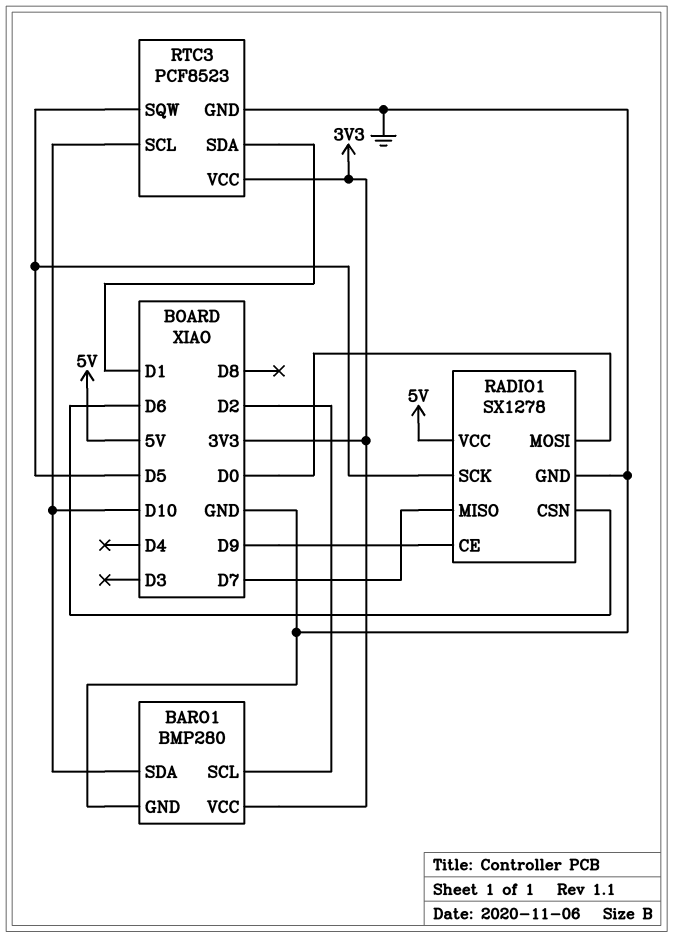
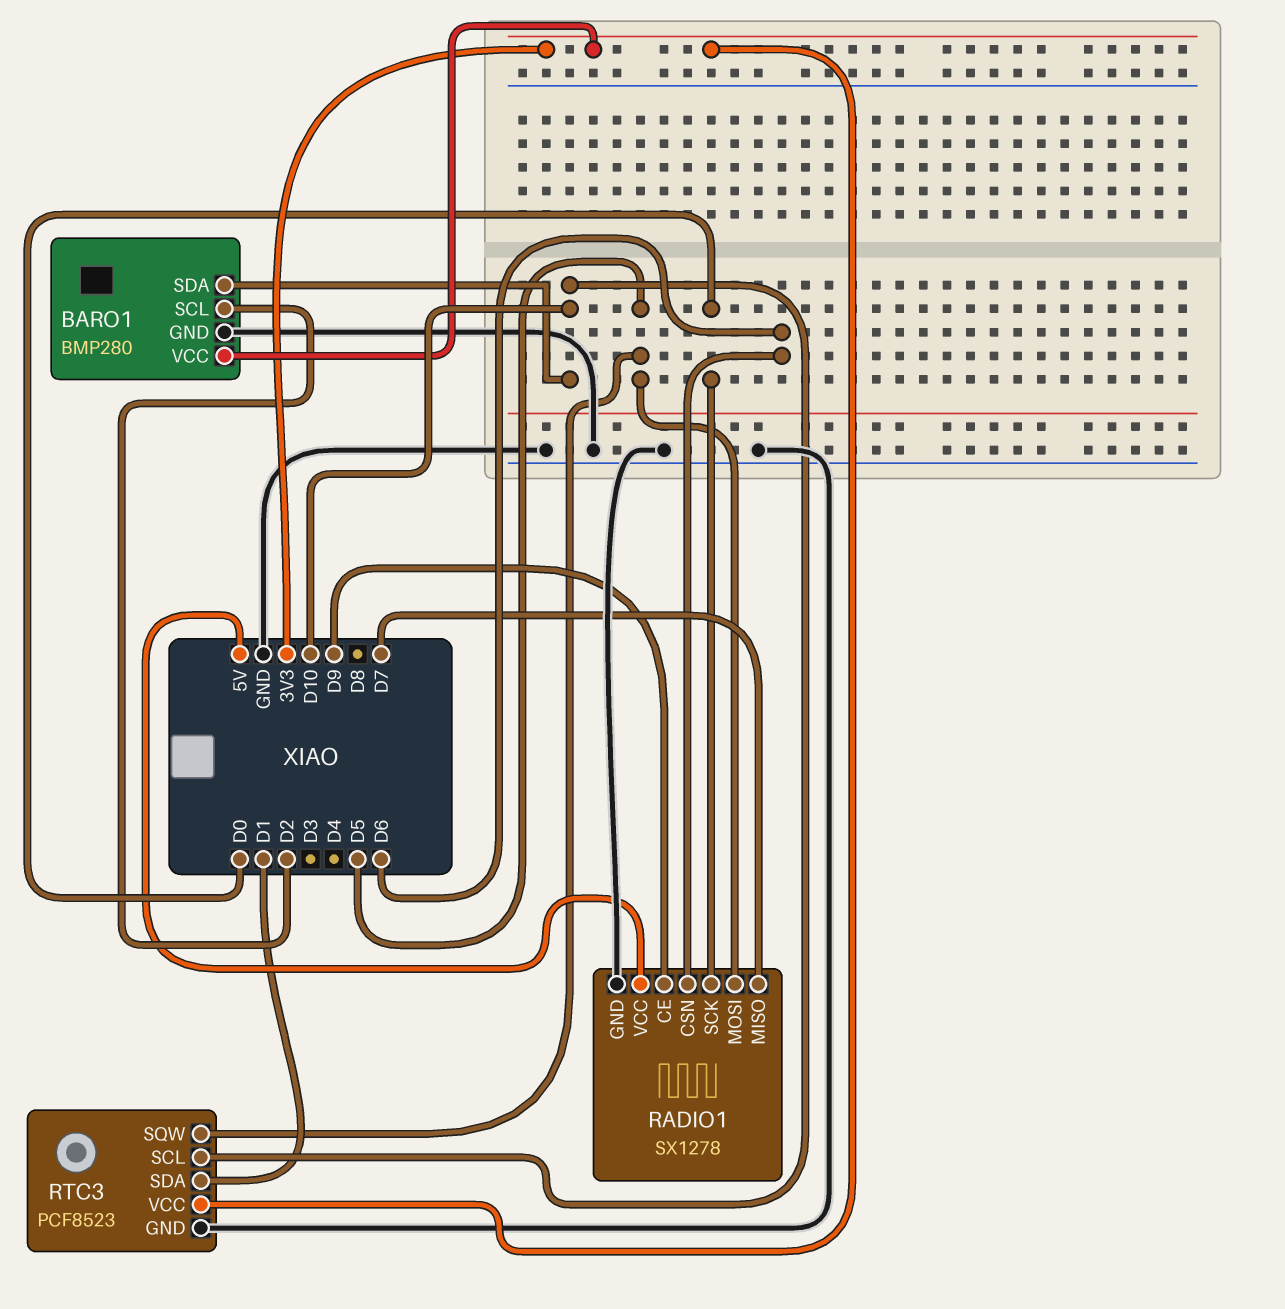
RADIO1 pin MOSI: D0 -> D5
RADIO1 pin SCK: D5 -> D0

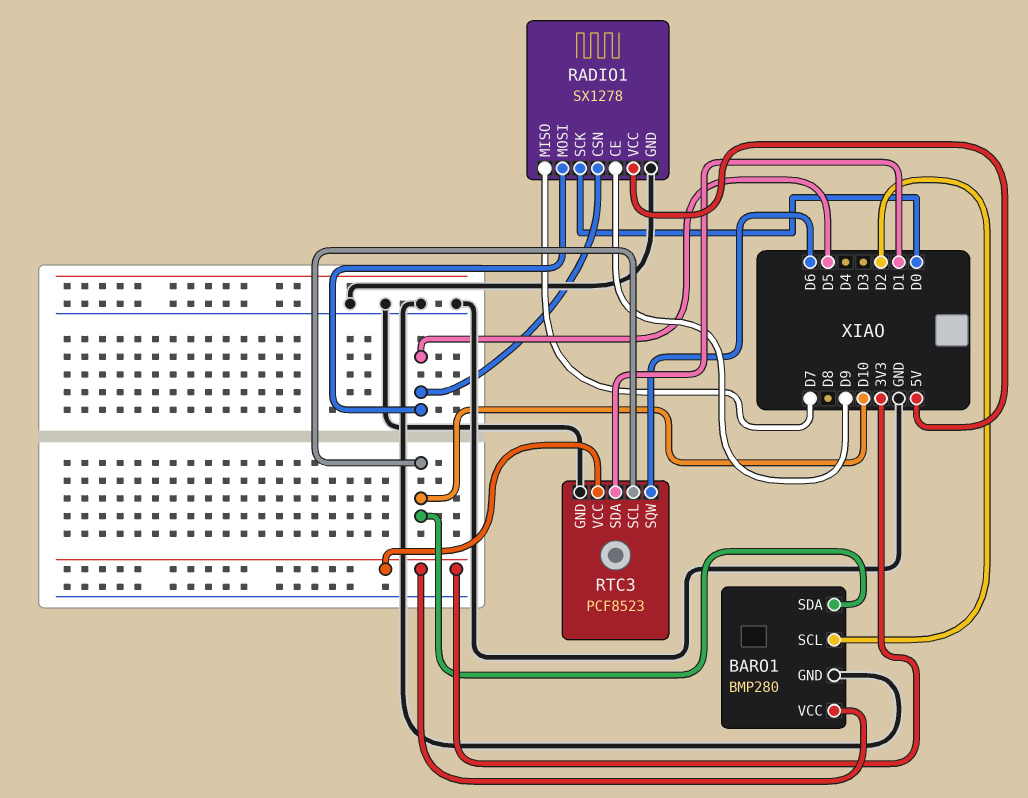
RADIO1 pin CSN: D6 -> D5
RTC3 pin SQW: D5 -> D6

